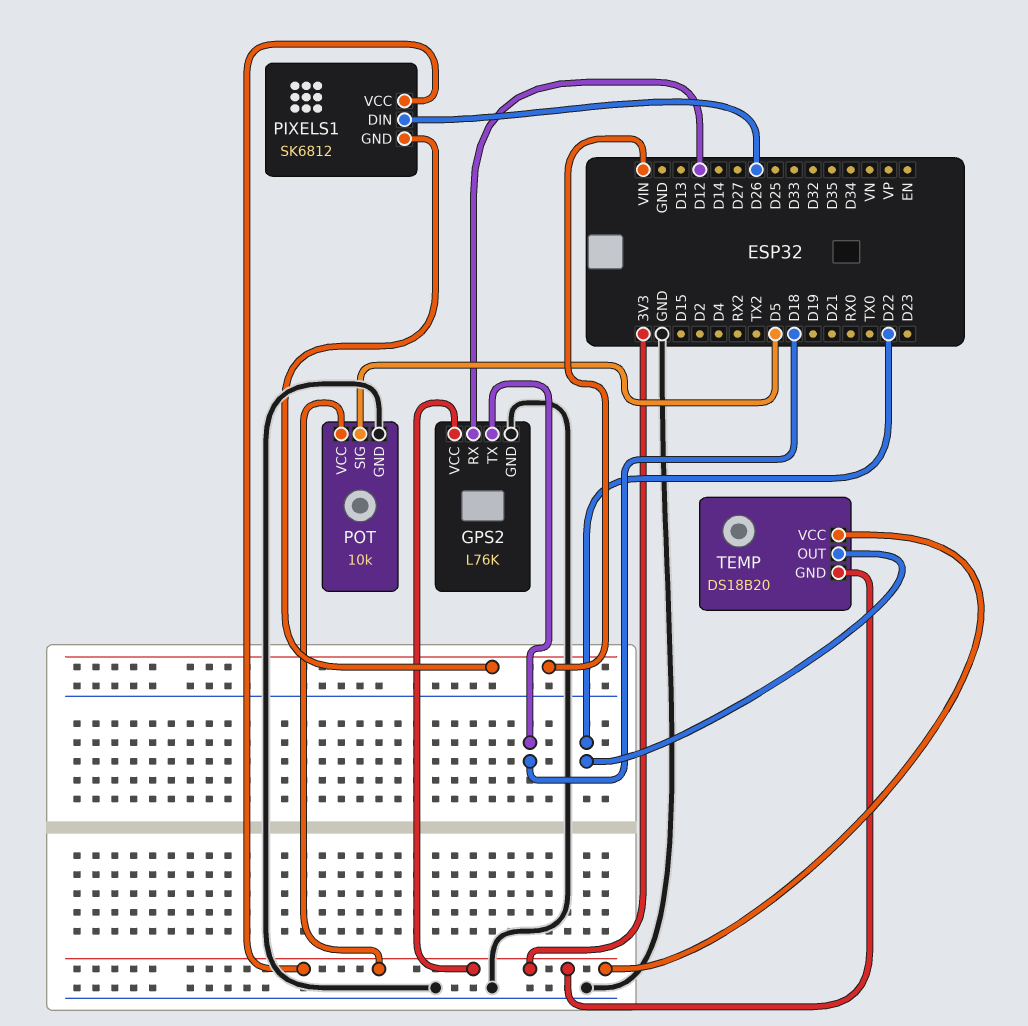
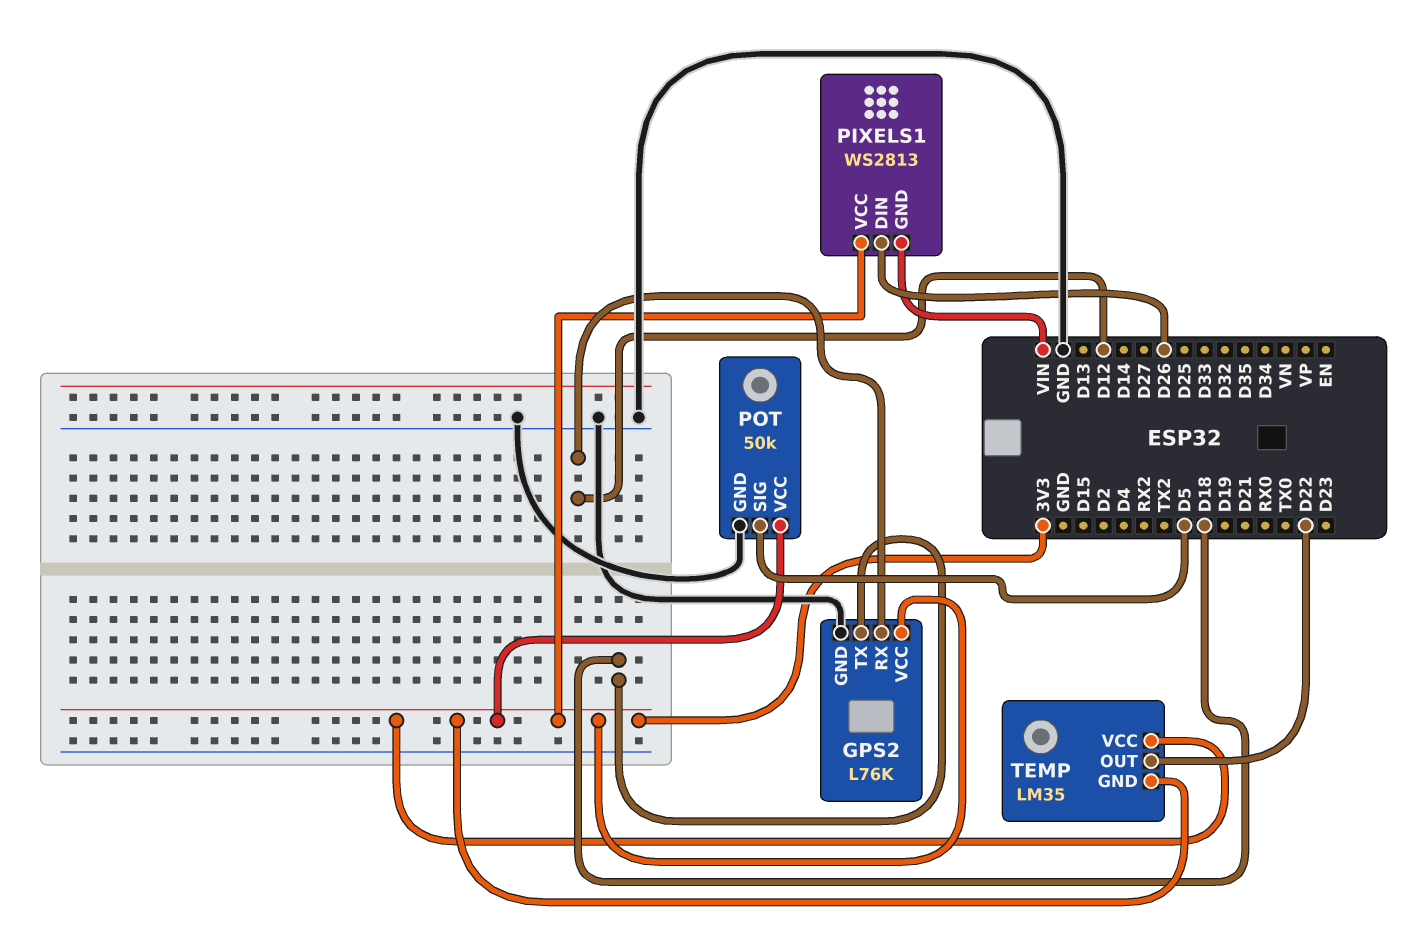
PIXELS1: SK6812 -> WS2813
POT: 10k -> 50k
TEMP: DS18B20 -> LM35

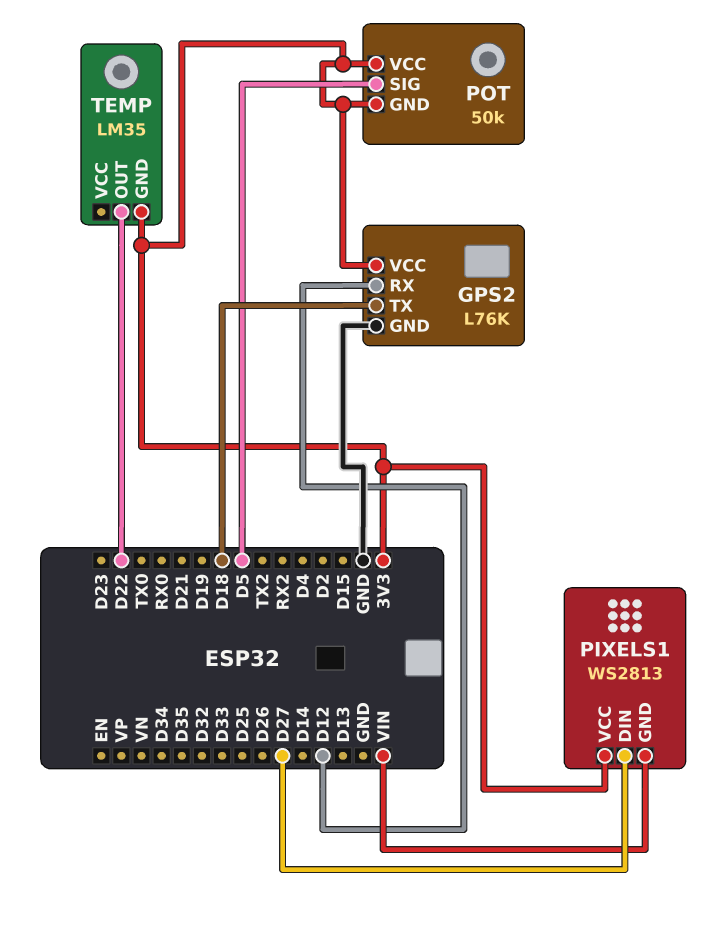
PIXELS1 pin DIN: D26 -> D27
POT pin GND: GND -> 3V3
TEMP pin VCC: 3V3 -> none

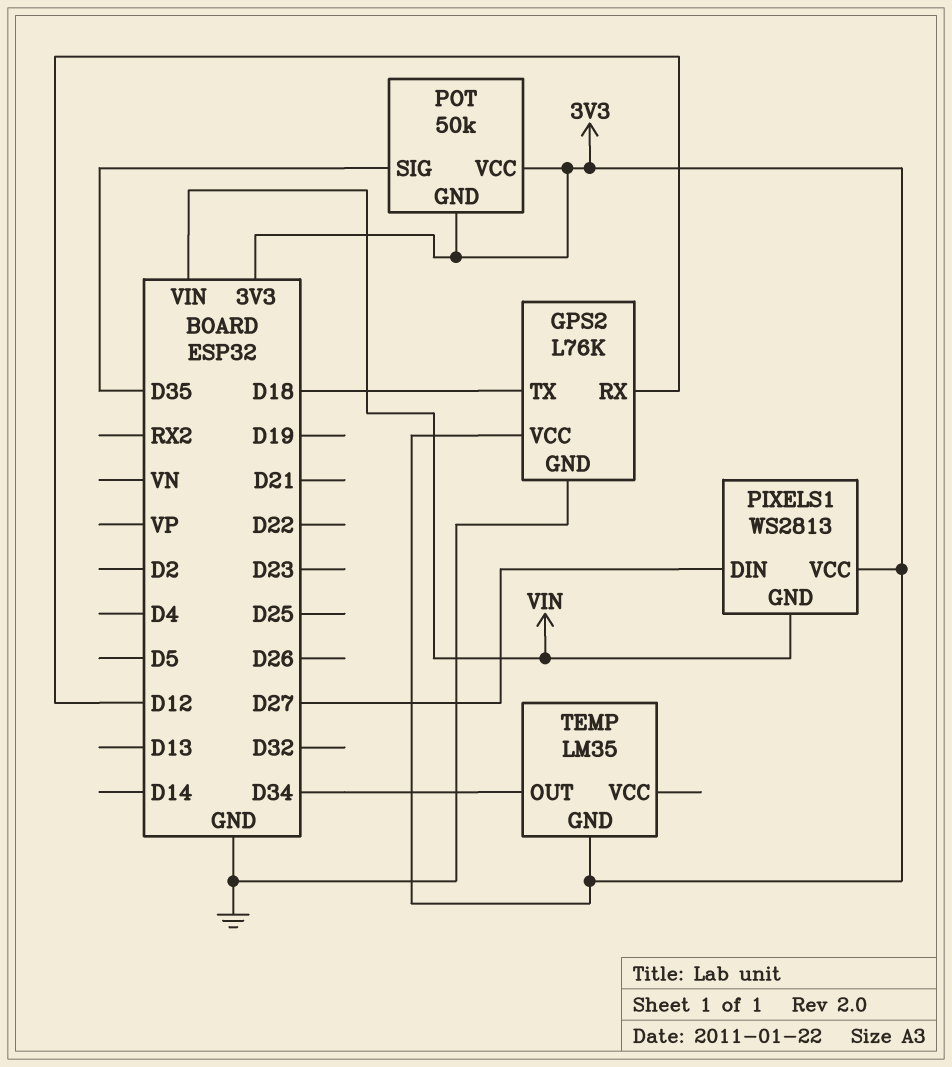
POT pin SIG: D5 -> D35
TEMP pin OUT: D22 -> D34

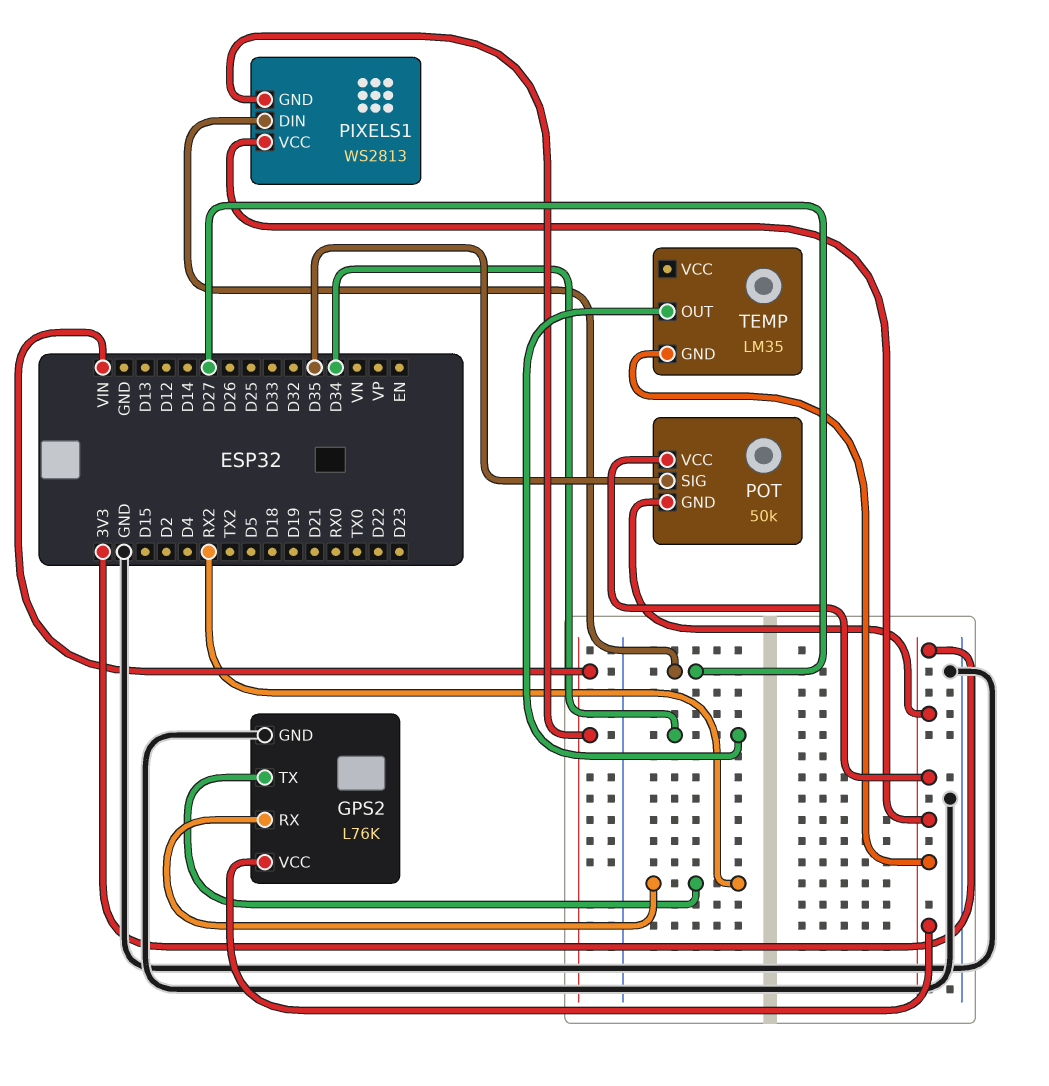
GPS2 pin RX: D12 -> RX2
GPS2 pin TX: D18 -> RX2

